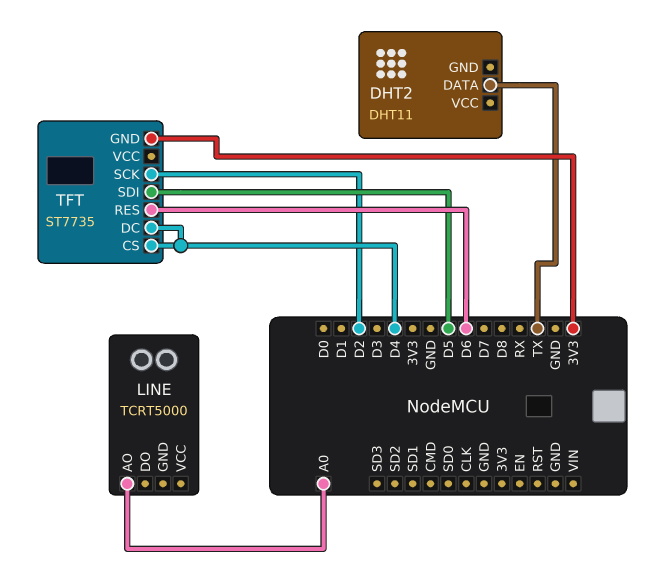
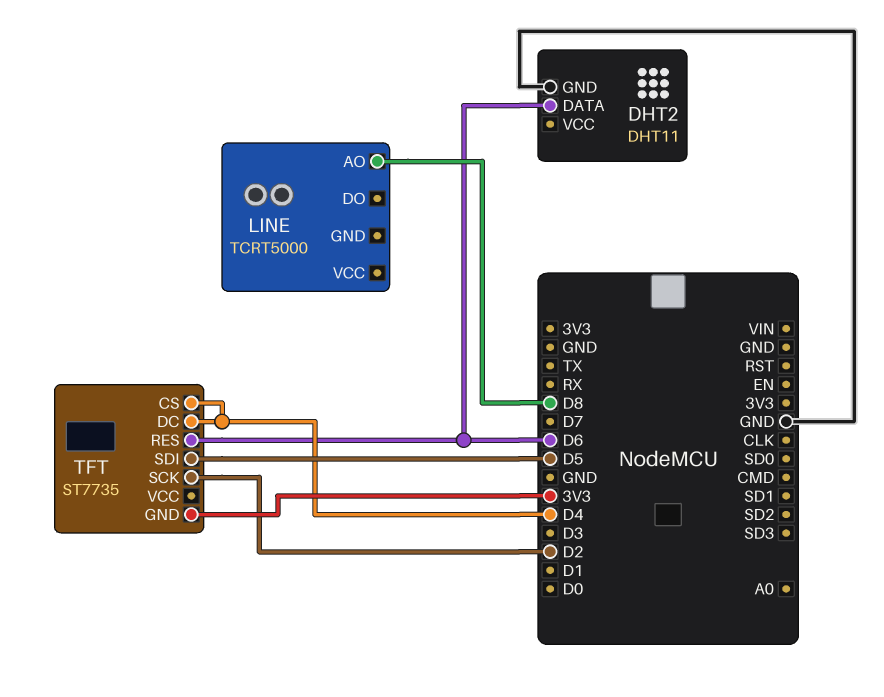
DHT2 pin DATA: TX -> D6
DHT2 pin GND: none -> GND
LINE pin AO: A0 -> D8

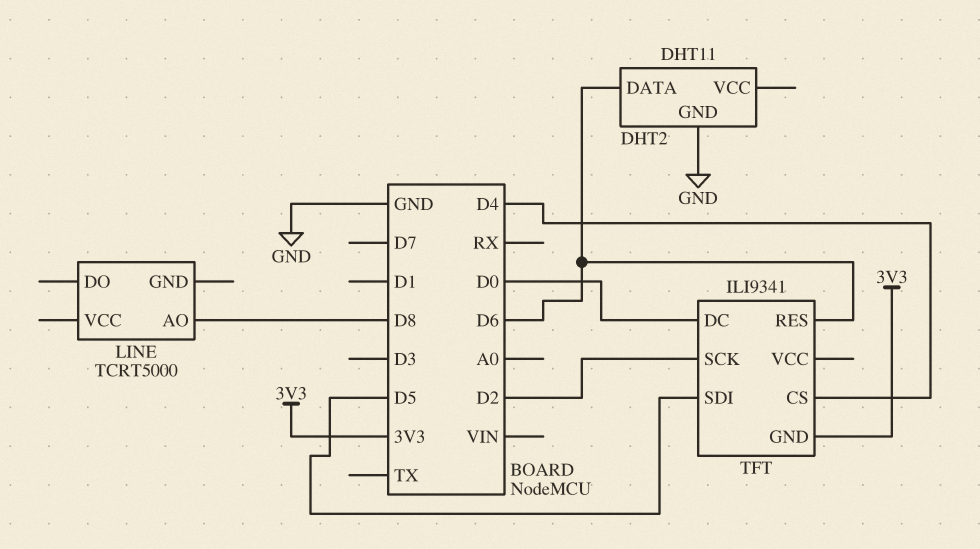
TFT: ST7735 -> ILI9341
TFT pin DC: D4 -> D0

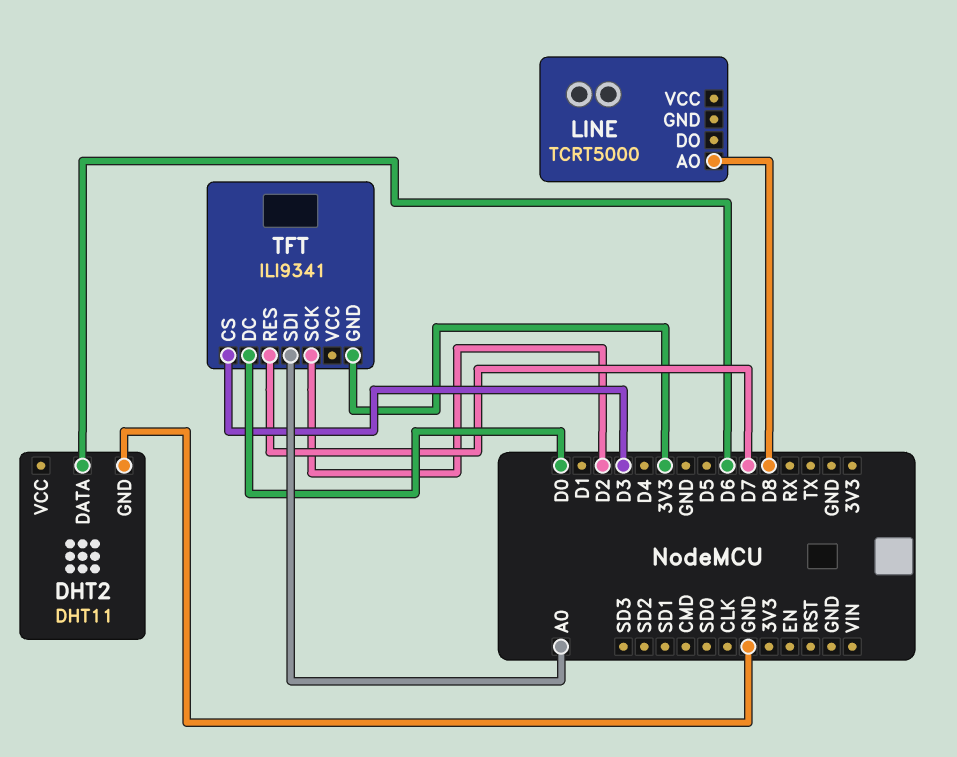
TFT pin CS: D4 -> D3
TFT pin RES: D6 -> D7
TFT pin SDI: D5 -> A0

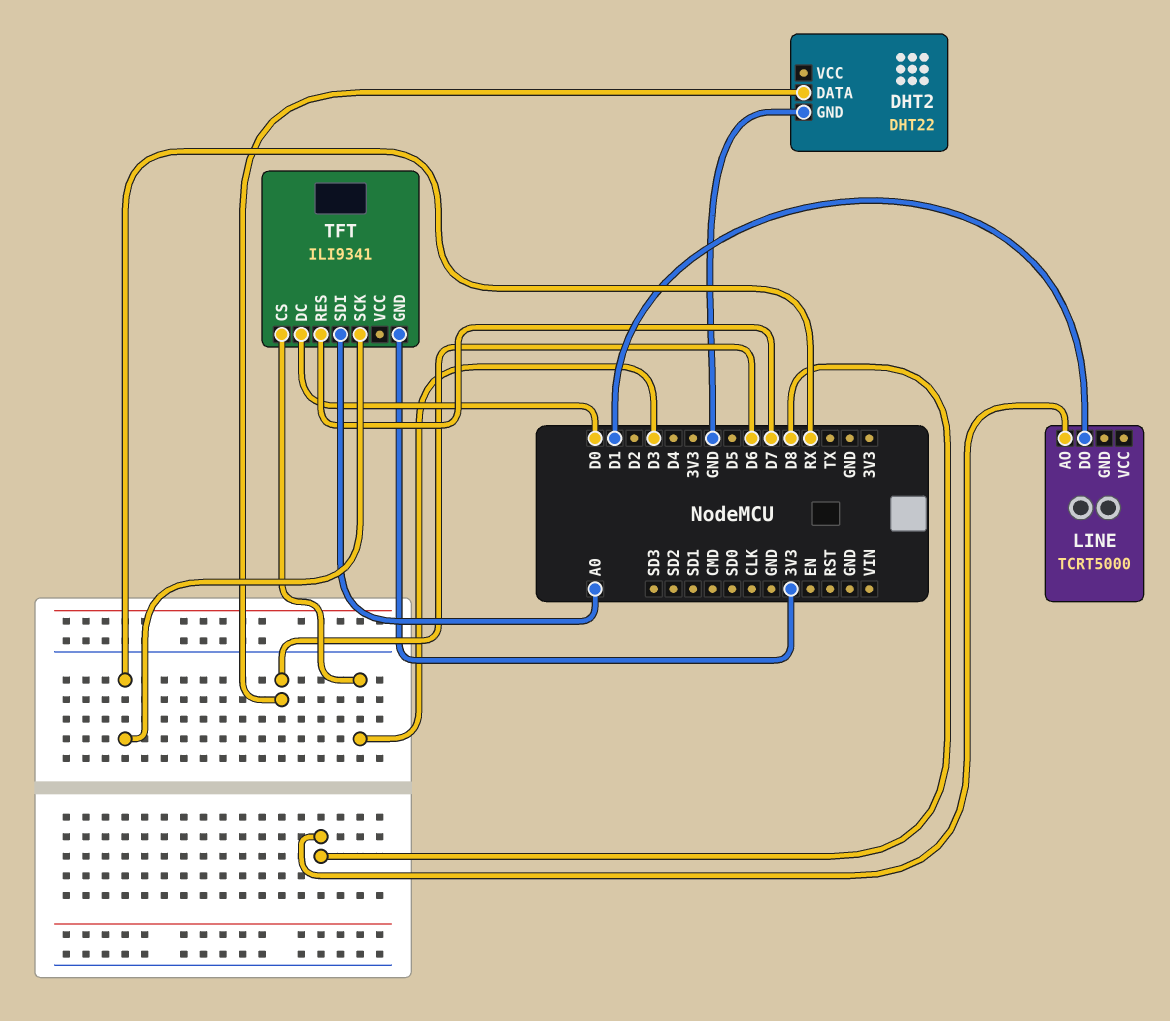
DHT2: DHT11 -> DHT22
LINE pin DO: none -> D1
TFT pin SCK: D2 -> RX

